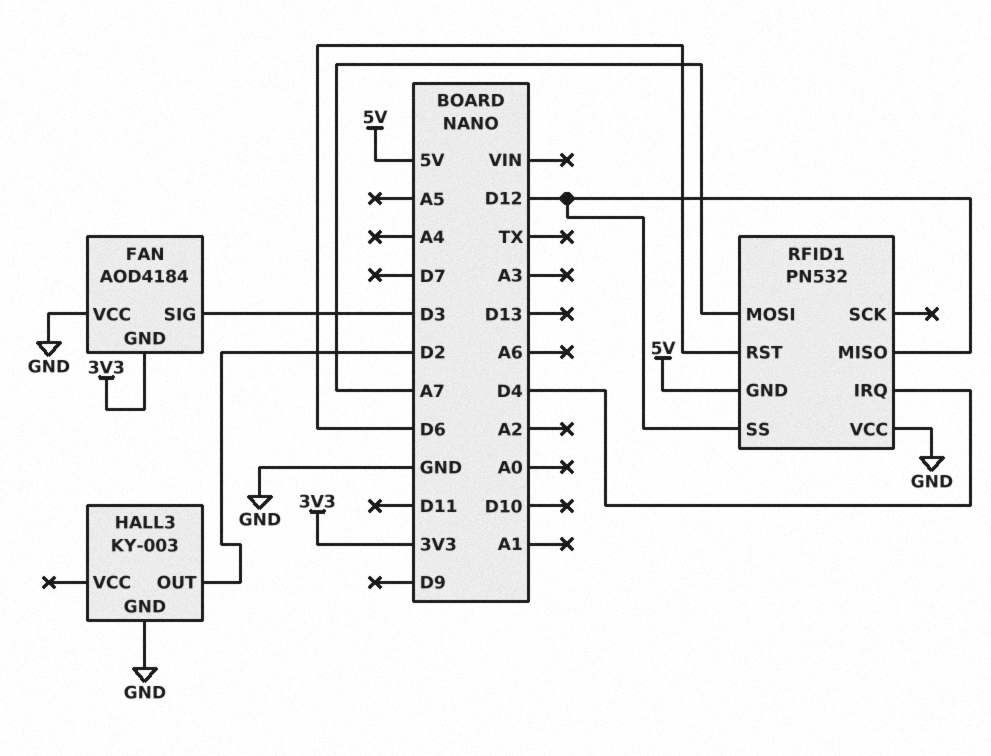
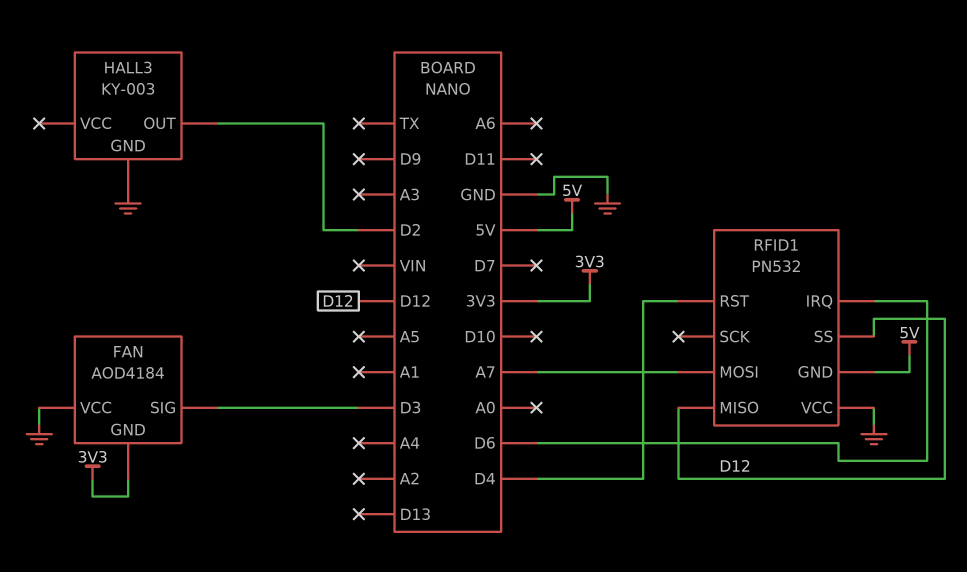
RFID1 pin IRQ: D4 -> D6
RFID1 pin RST: D6 -> D4

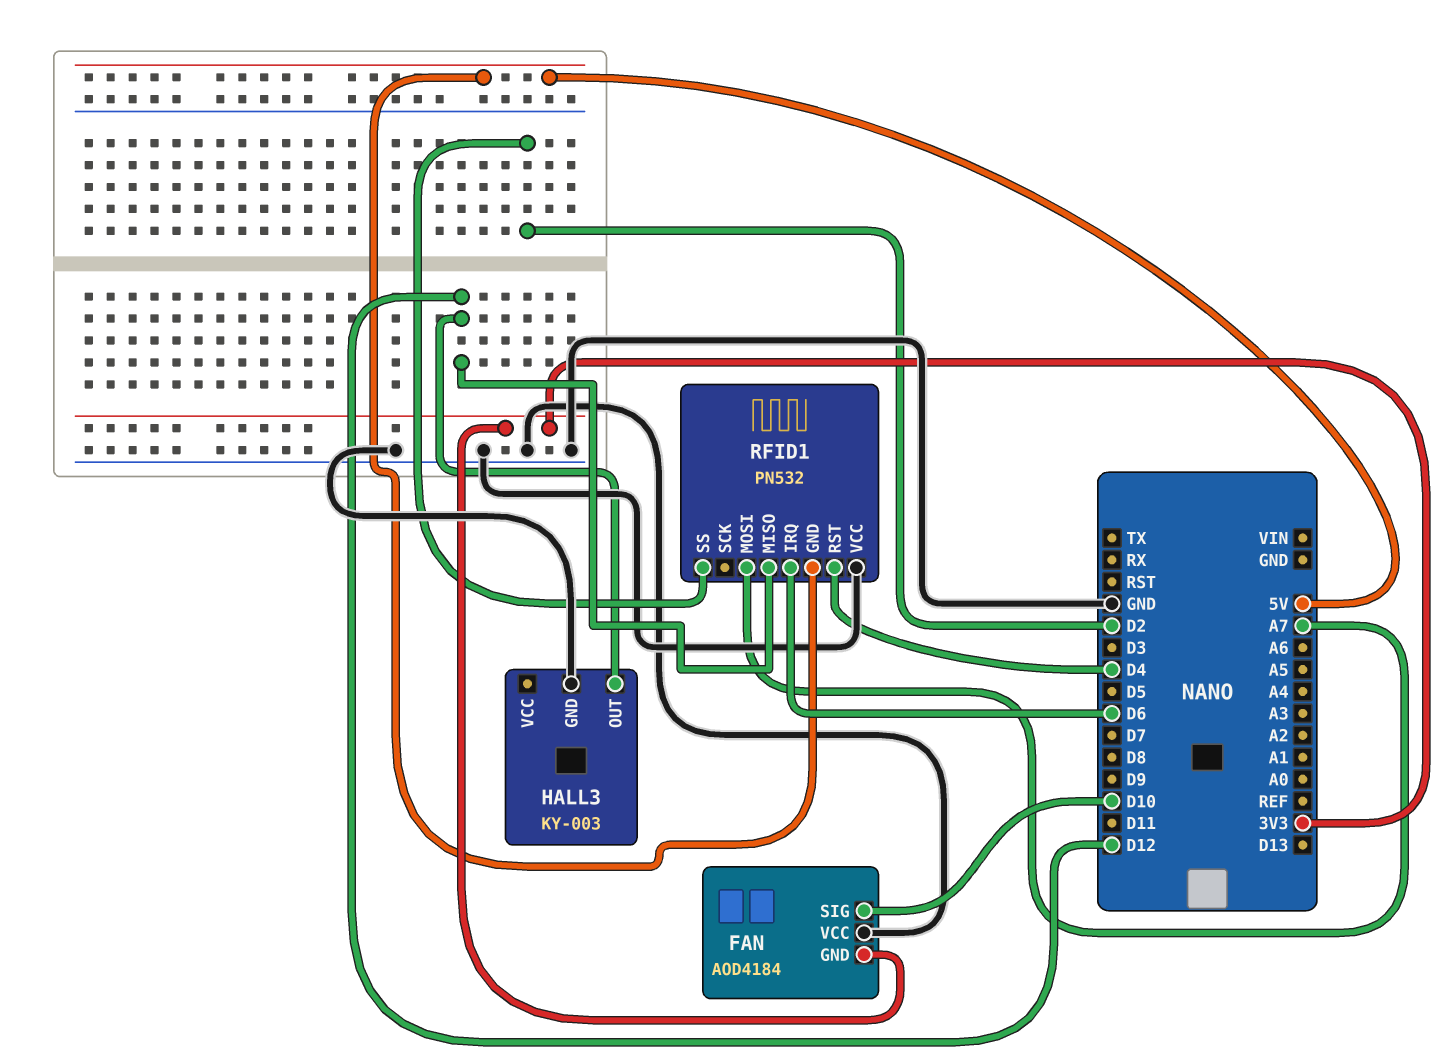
FAN pin SIG: D3 -> D10
HALL3 pin OUT: D2 -> D12
RFID1 pin SS: D12 -> D2

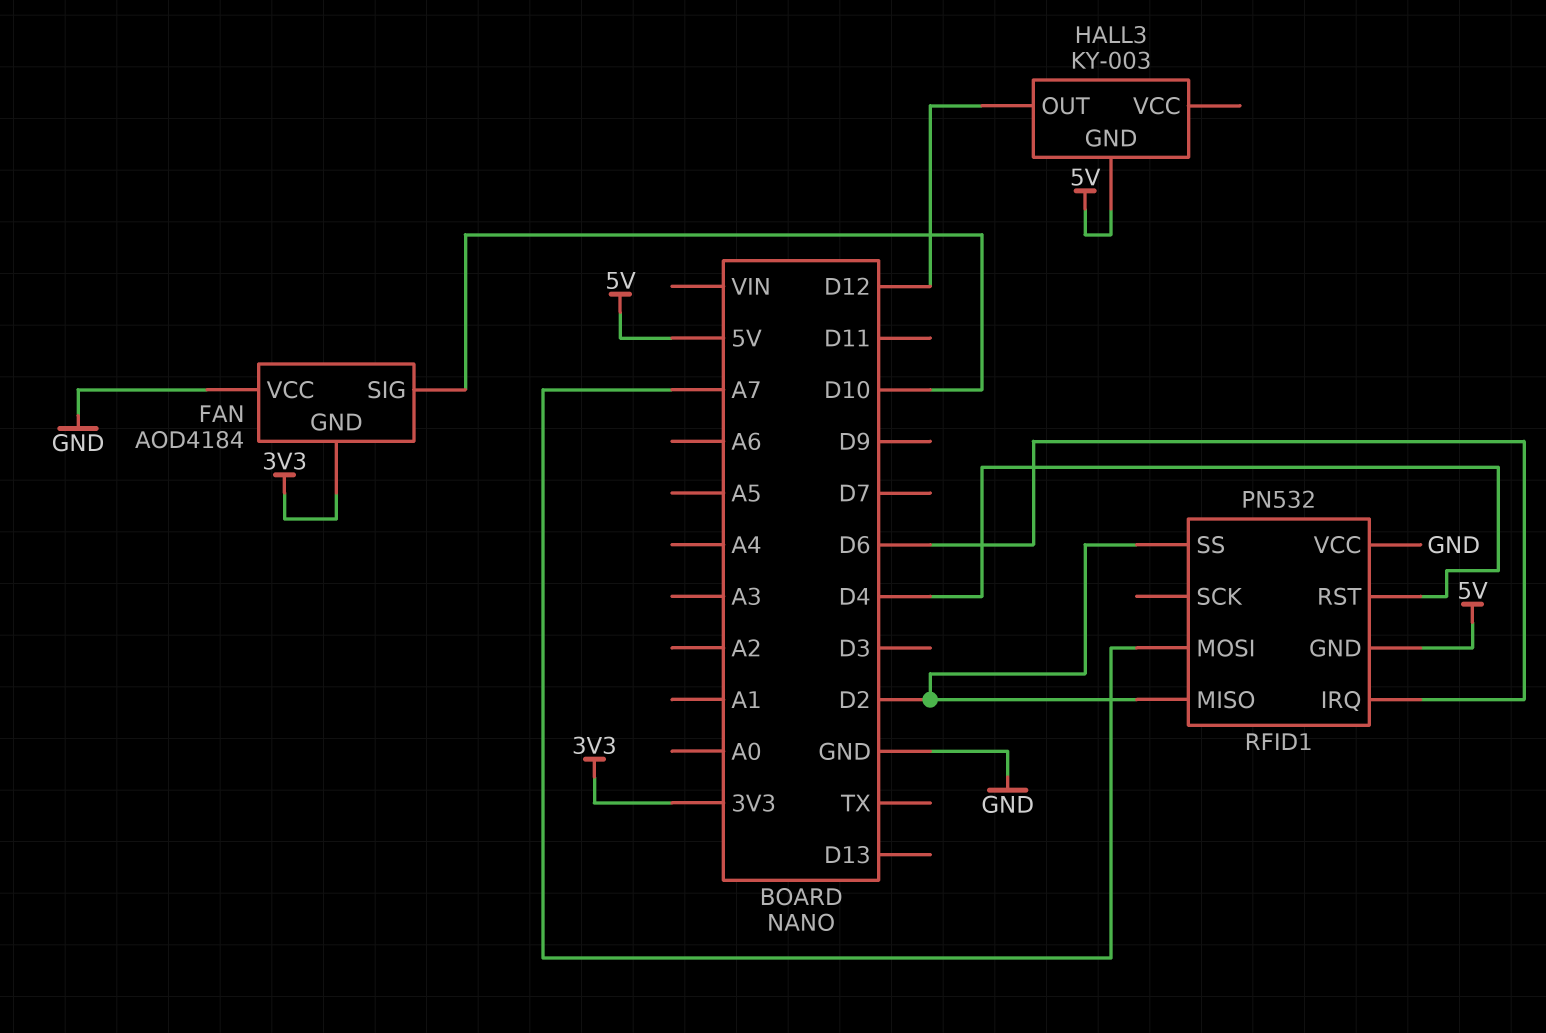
HALL3 pin GND: GND -> 5V
RFID1 pin MISO: D12 -> D2

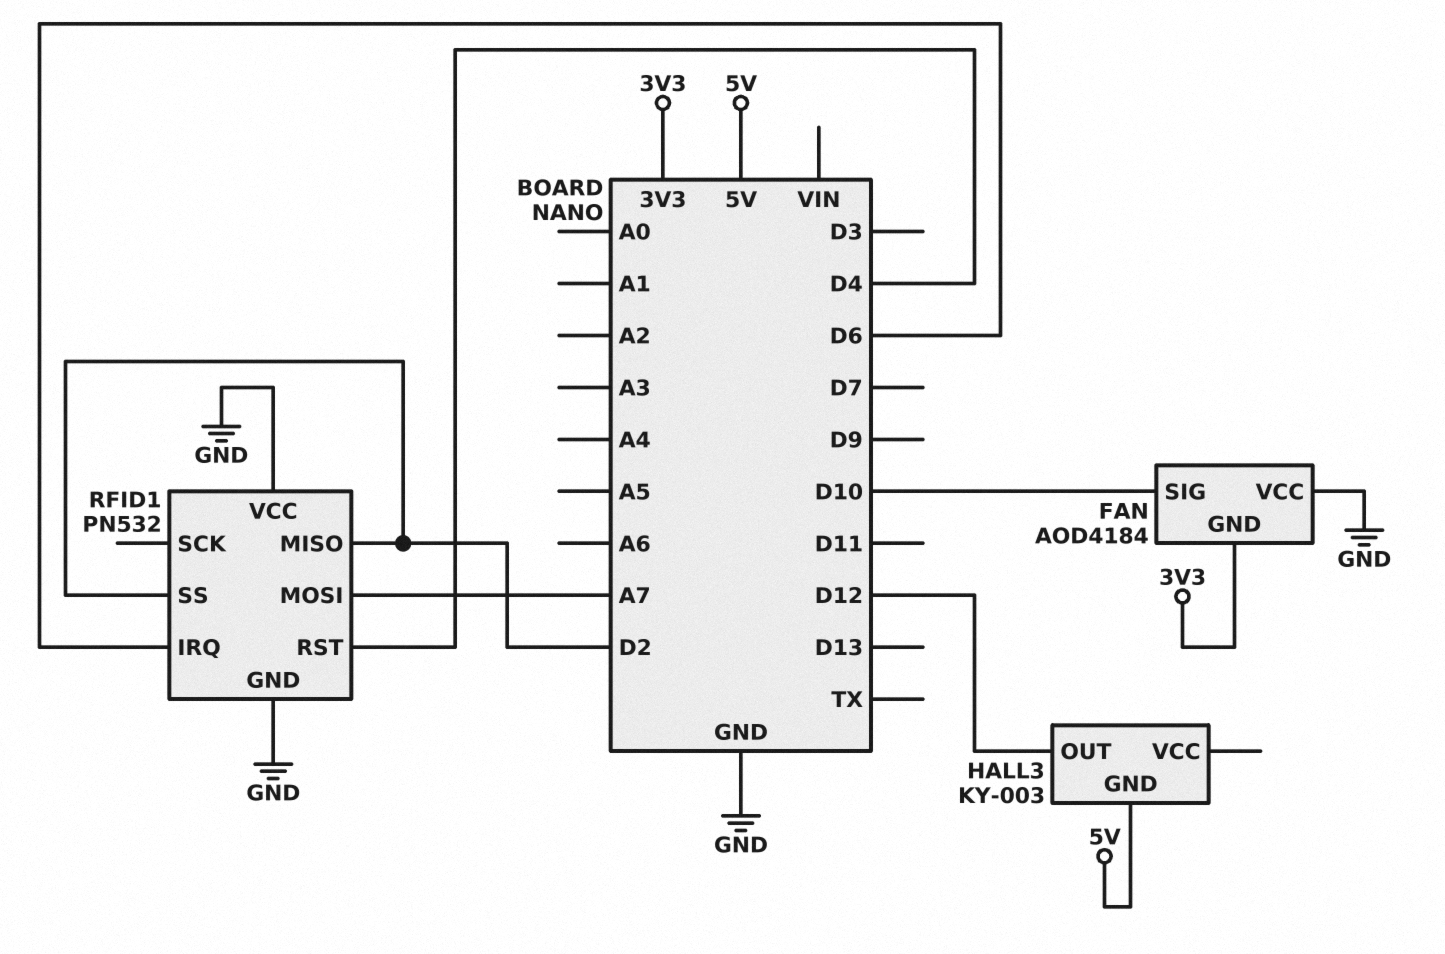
RFID1 pin GND: 5V -> GND

